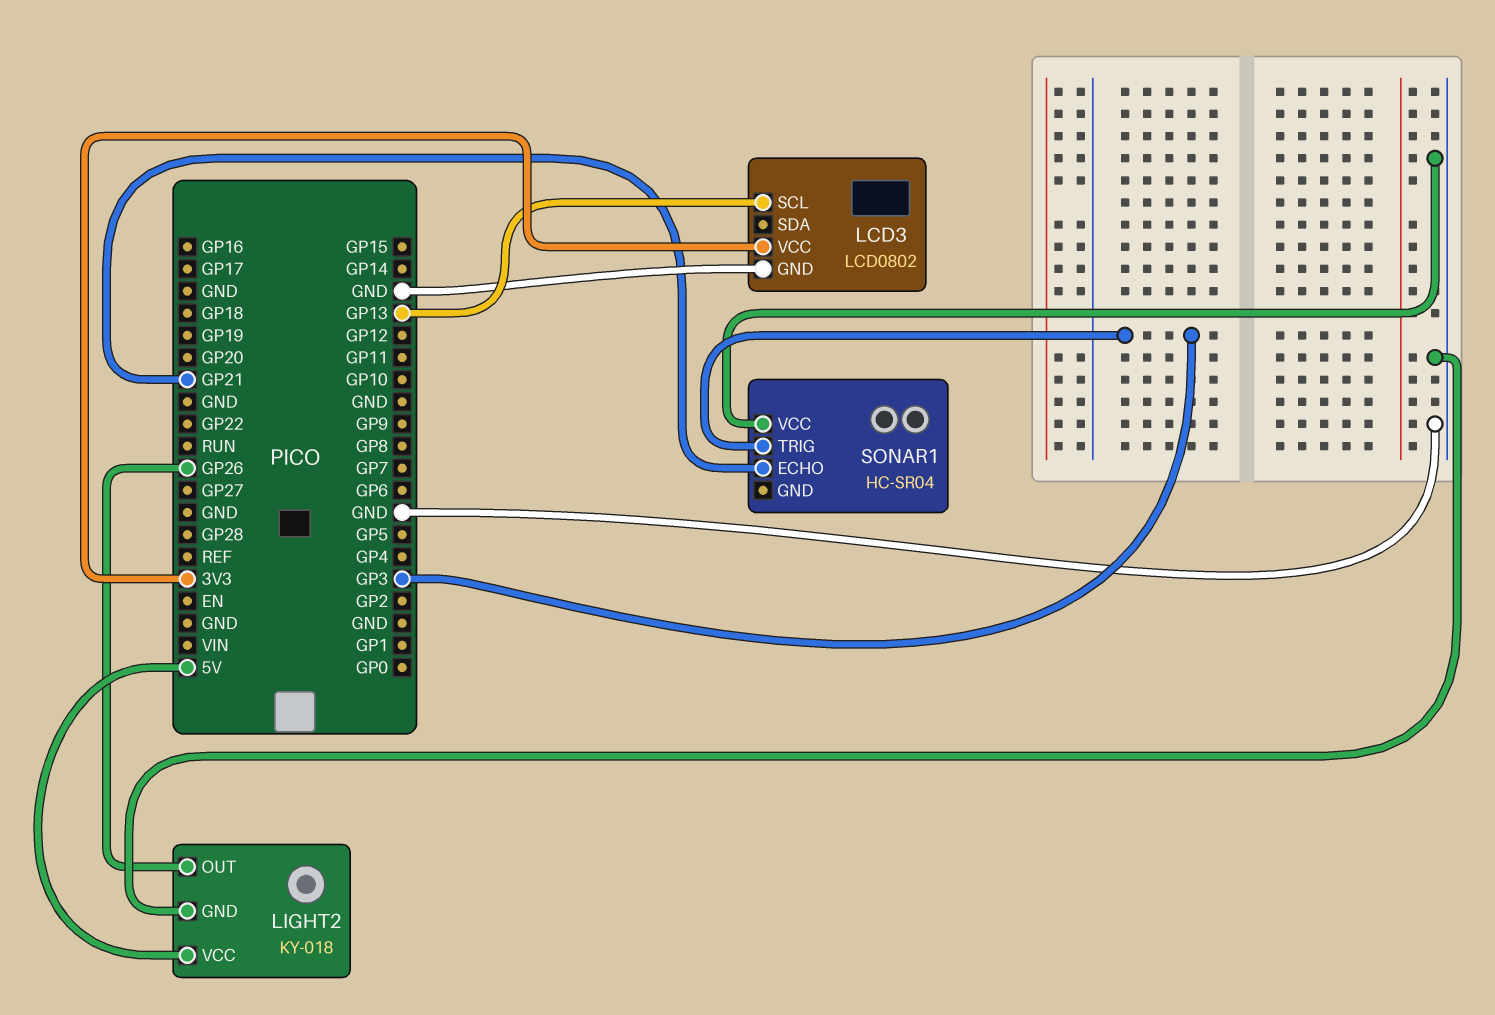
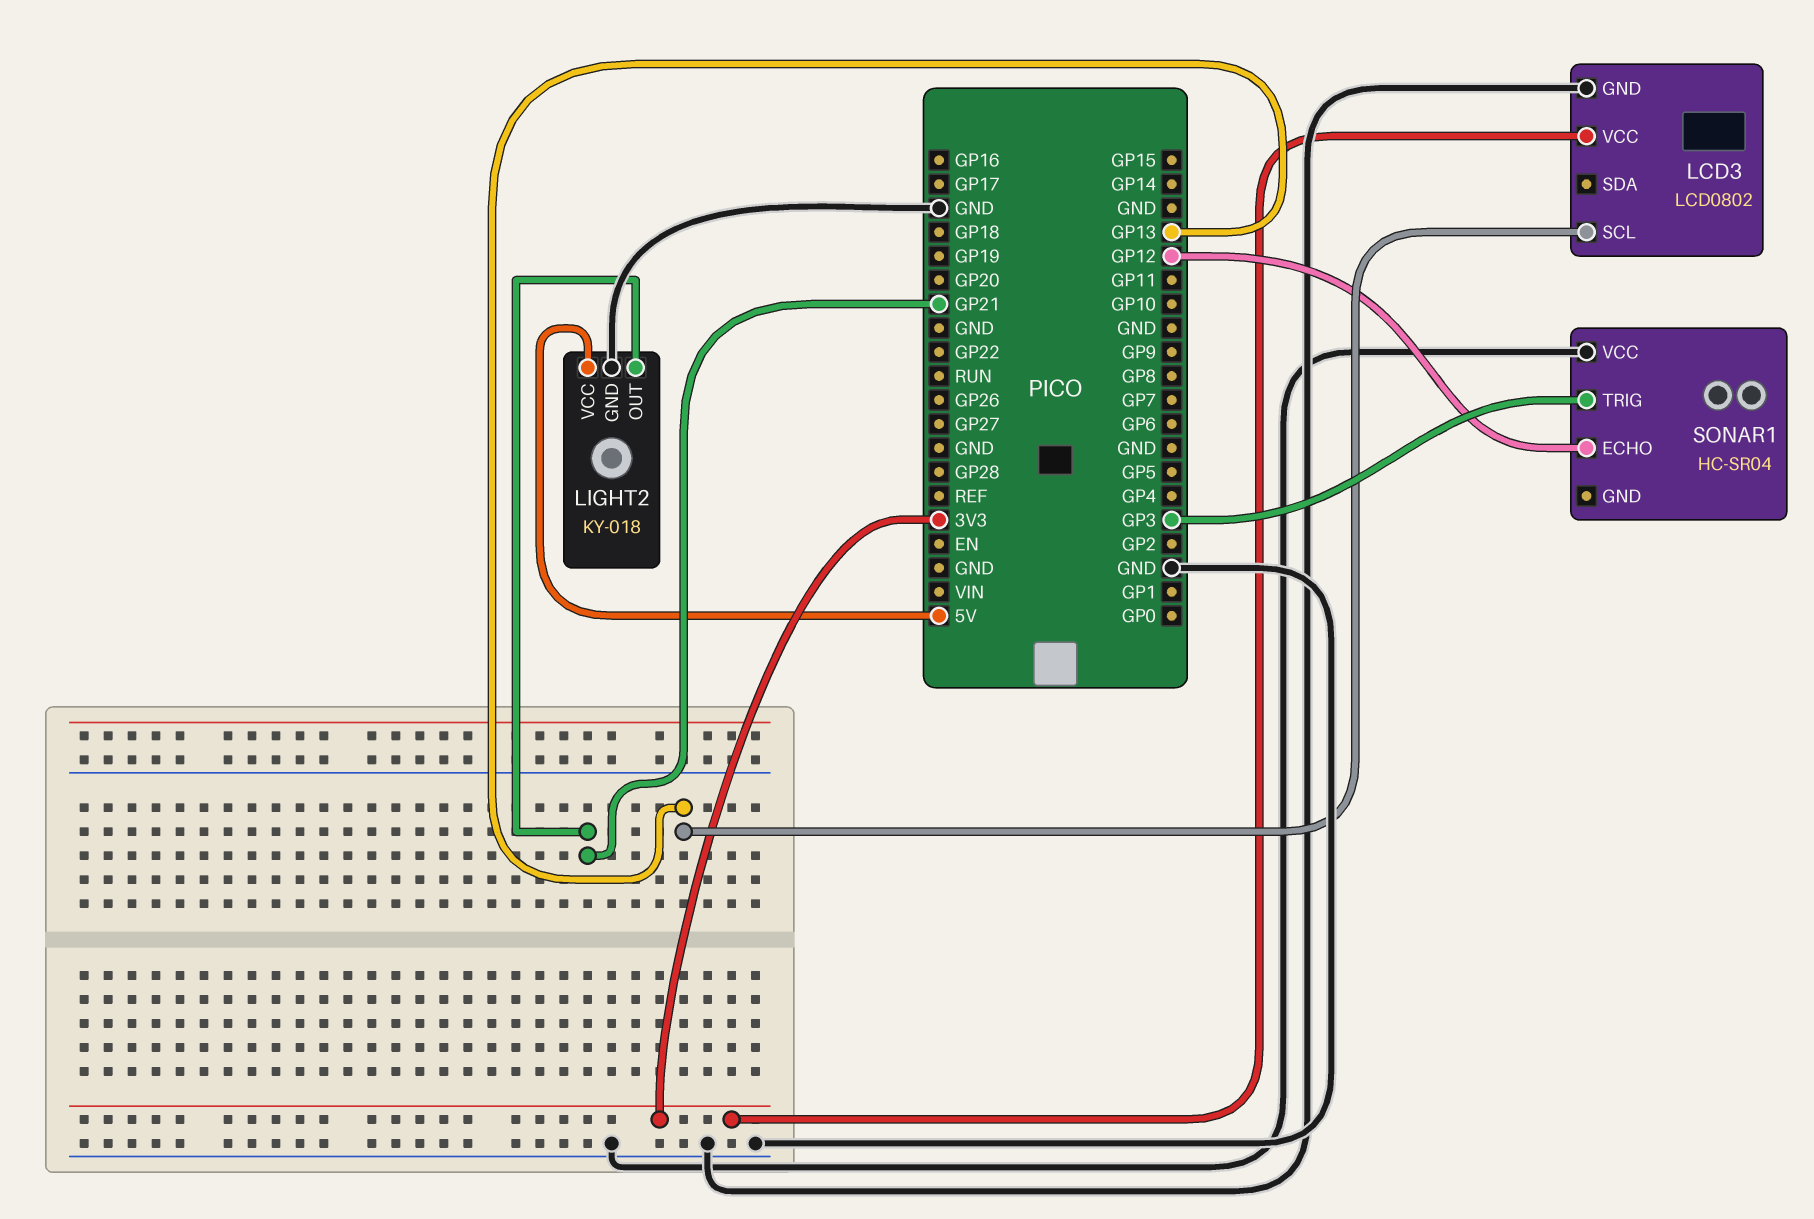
LIGHT2 pin OUT: GP26 -> GP21
SONAR1 pin ECHO: GP21 -> GP12

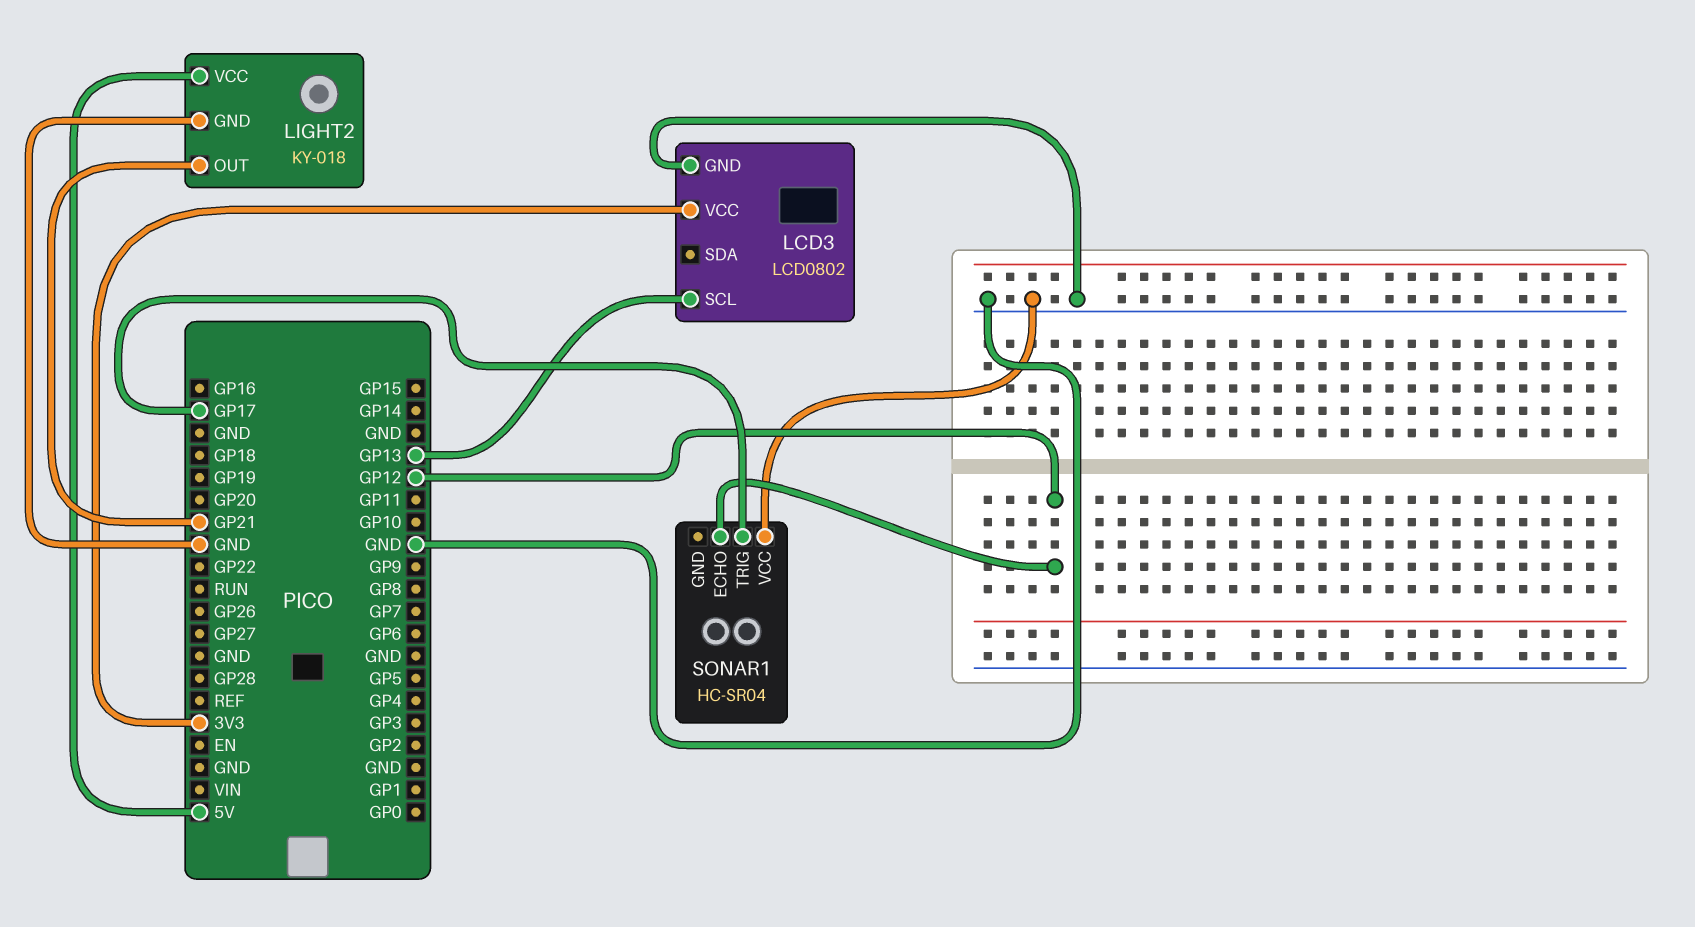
SONAR1 pin TRIG: GP3 -> GP17

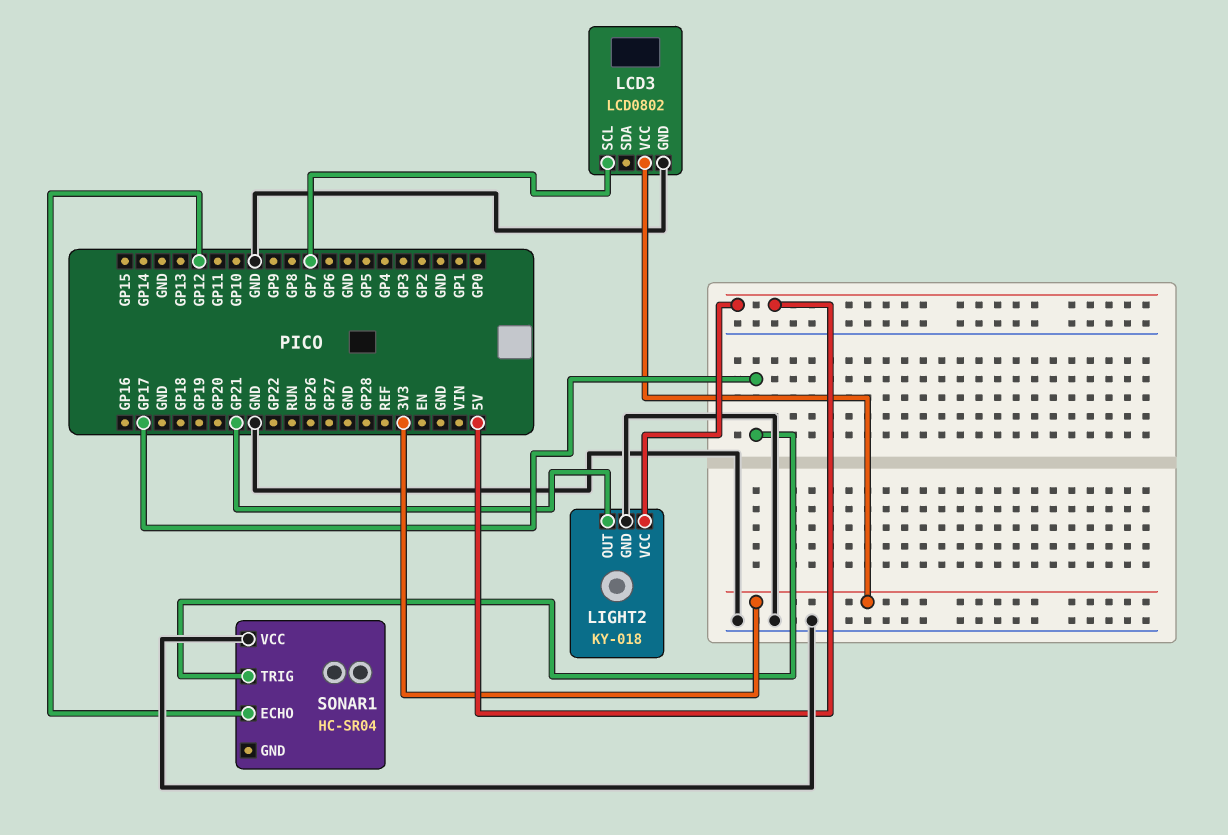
LCD3 pin SCL: GP13 -> GP7

